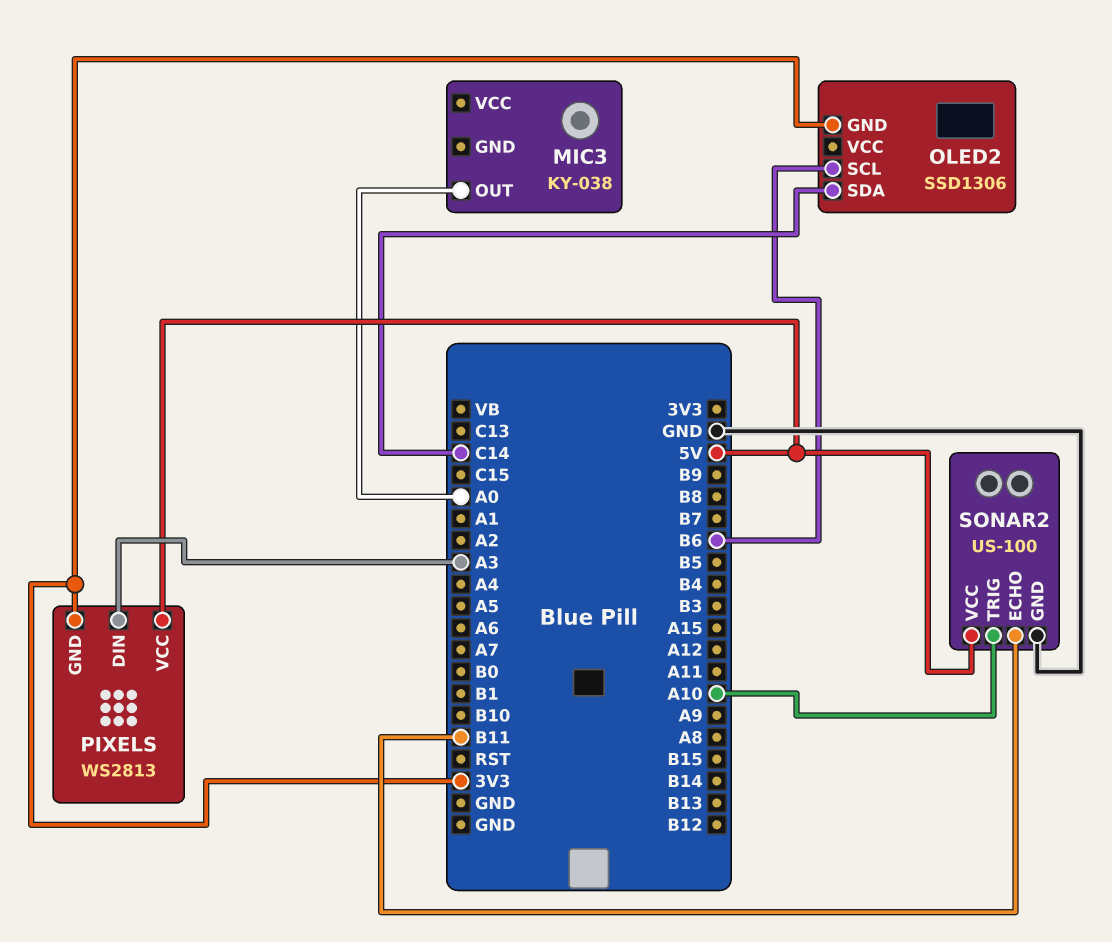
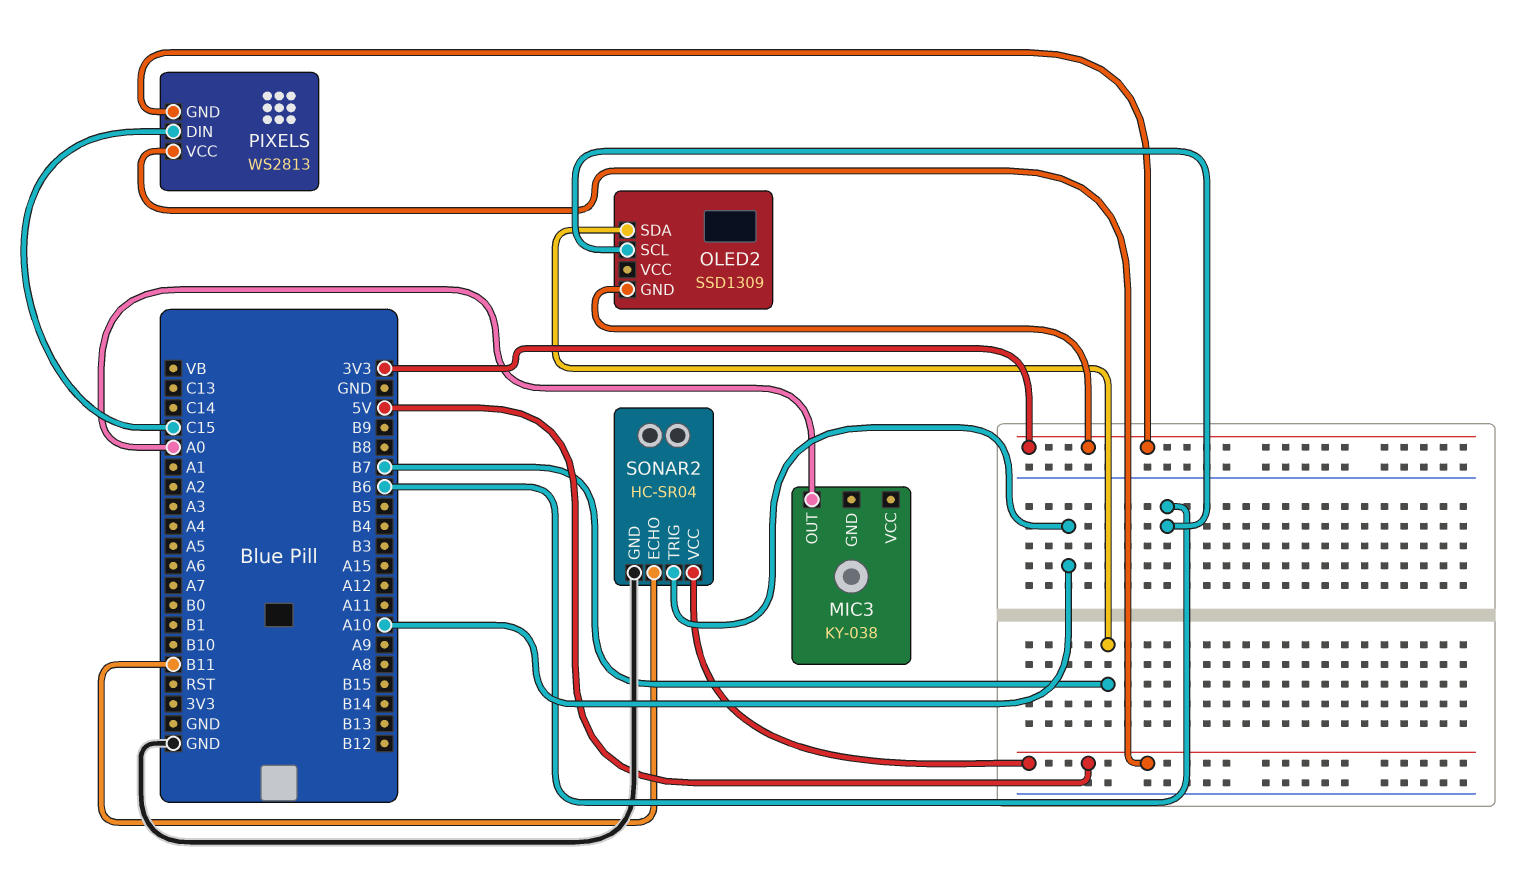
OLED2: SSD1306 -> SSD1309
OLED2 pin SDA: C14 -> B7
PIXELS pin DIN: A3 -> C15
SONAR2: US-100 -> HC-SR04

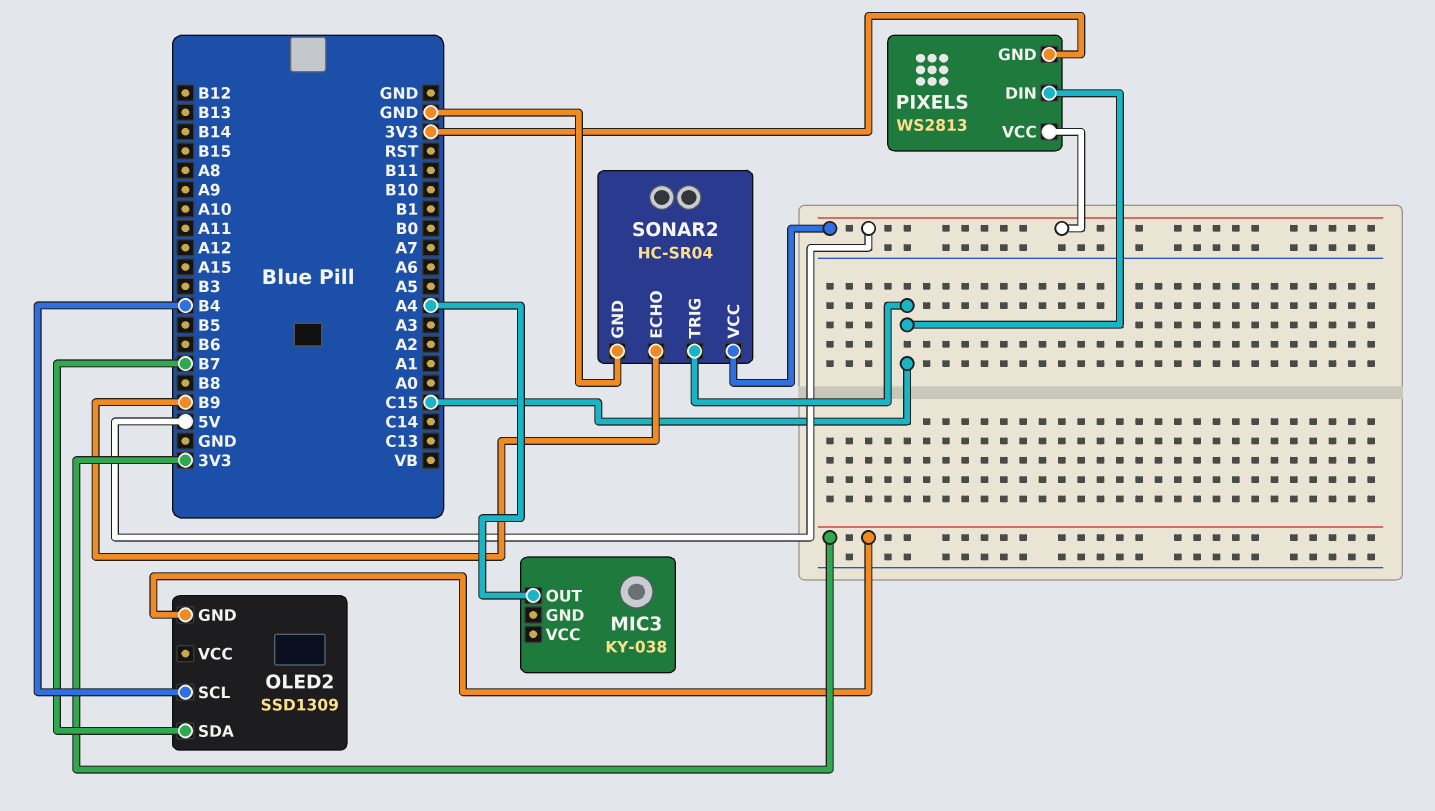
MIC3 pin OUT: A0 -> A4
OLED2 pin SCL: B6 -> B4
SONAR2 pin ECHO: B11 -> B9
SONAR2 pin TRIG: A10 -> C15

